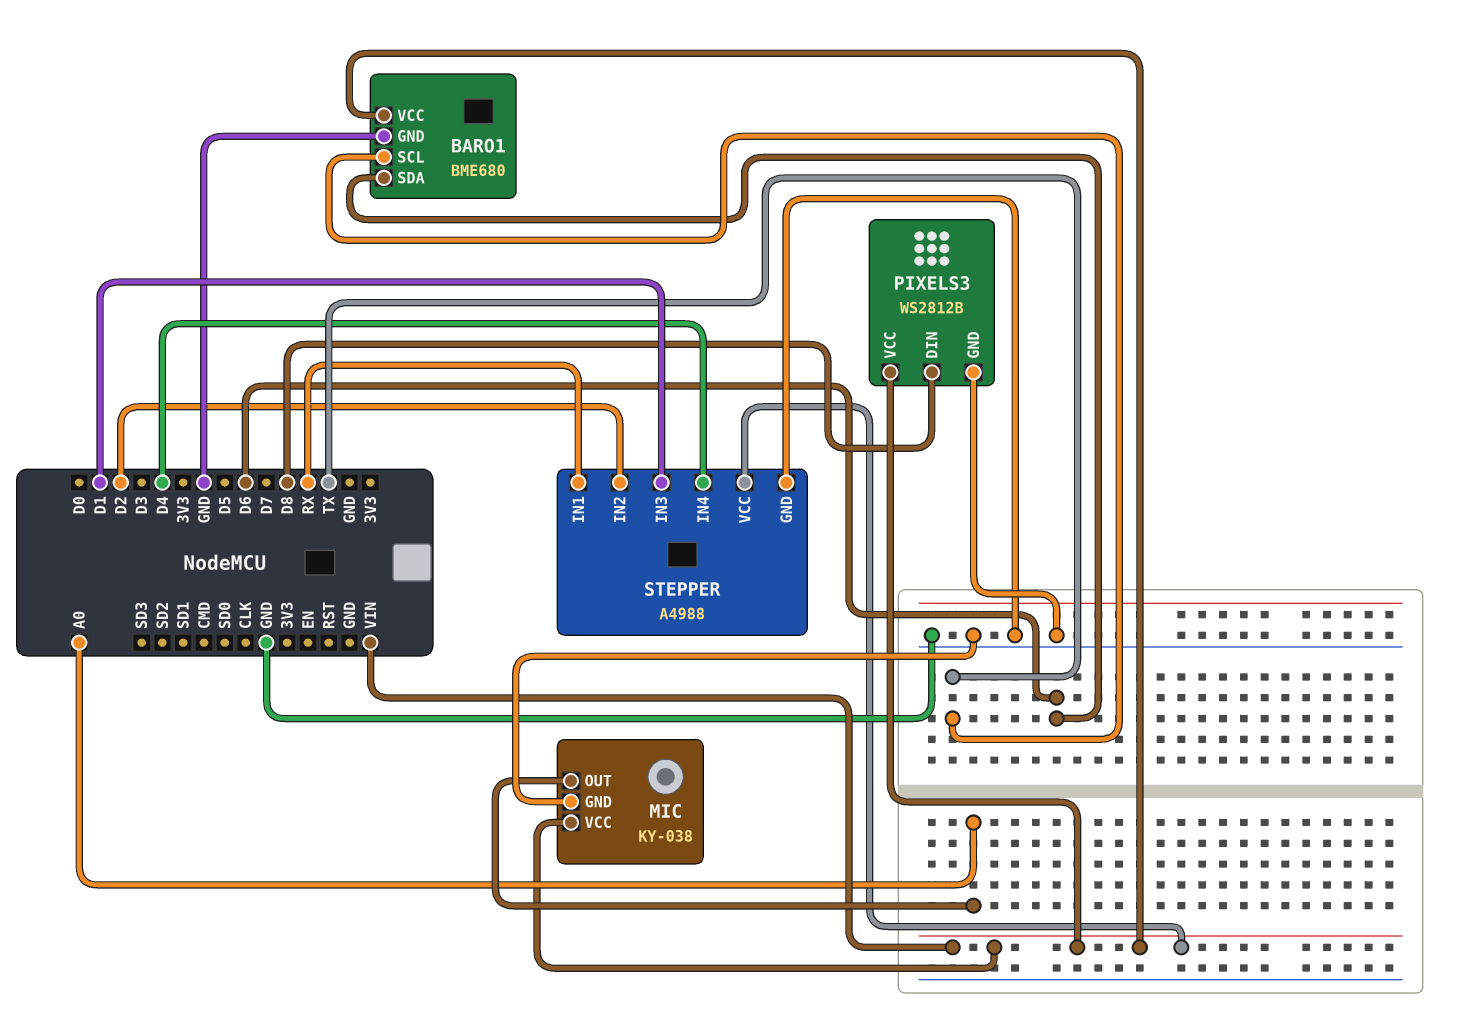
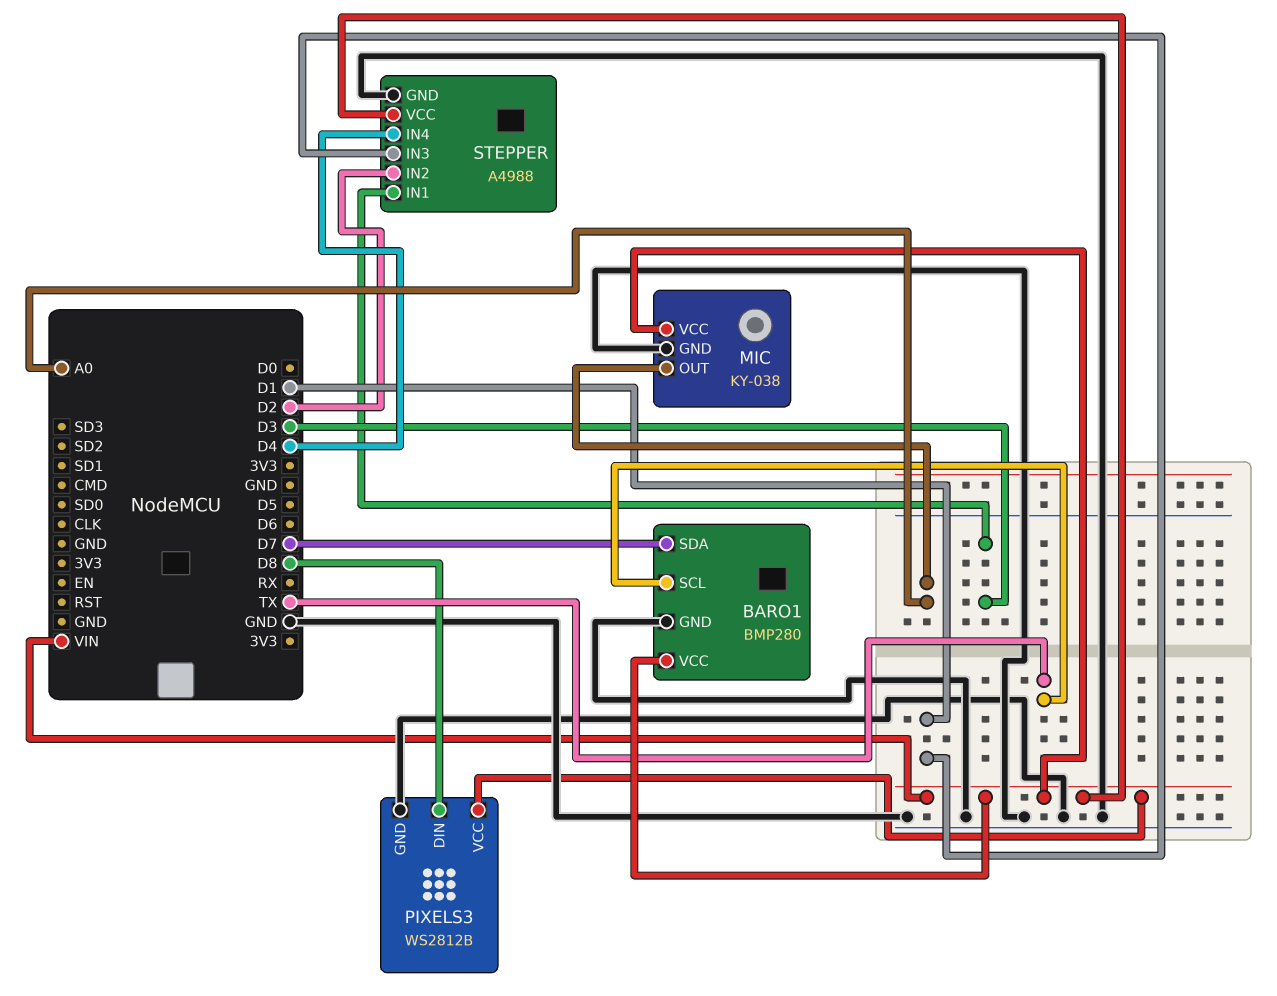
BARO1: BME680 -> BMP280
BARO1 pin SDA: D6 -> D7
STEPPER pin IN1: RX -> D3

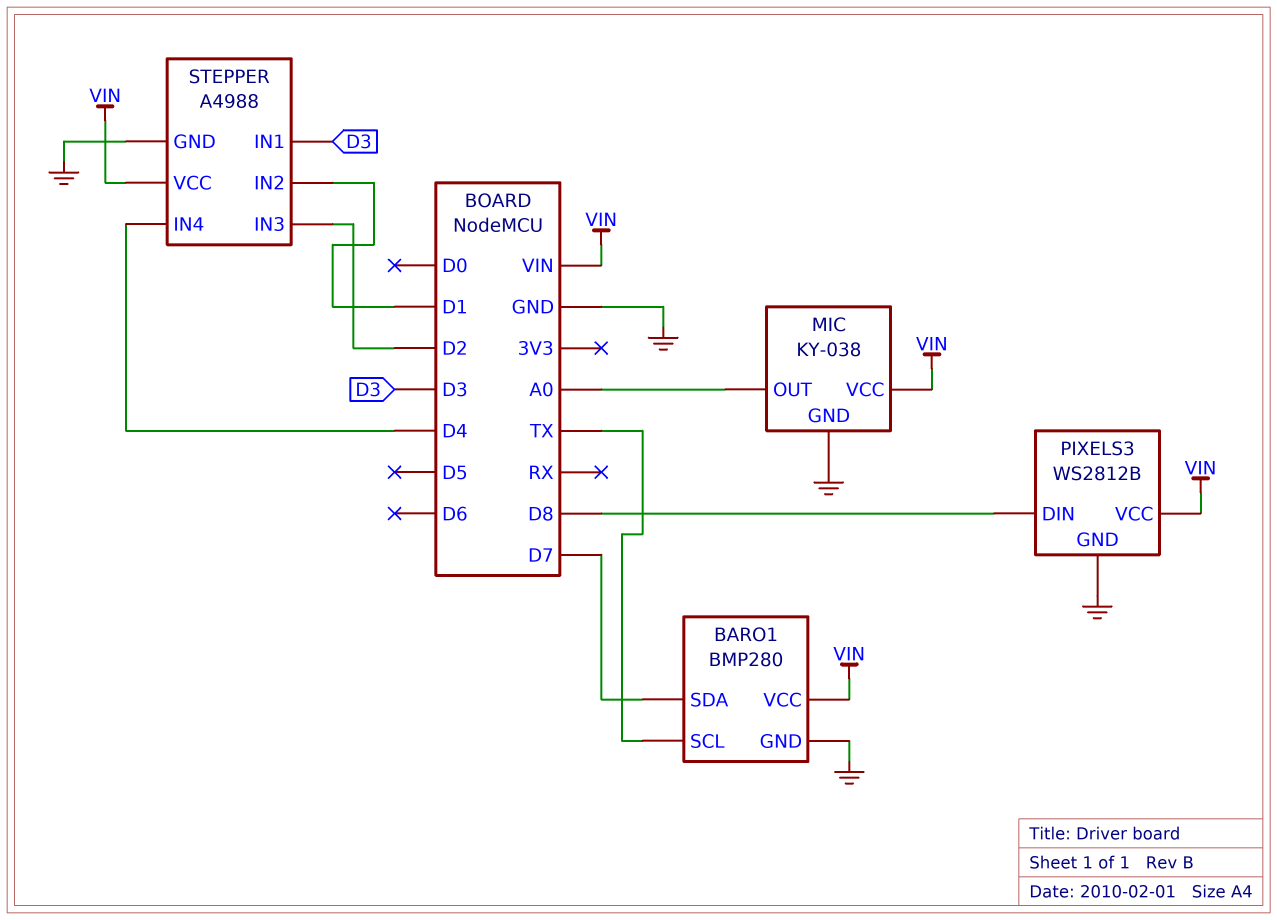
STEPPER pin IN2: D2 -> D1
STEPPER pin IN3: D1 -> D2

